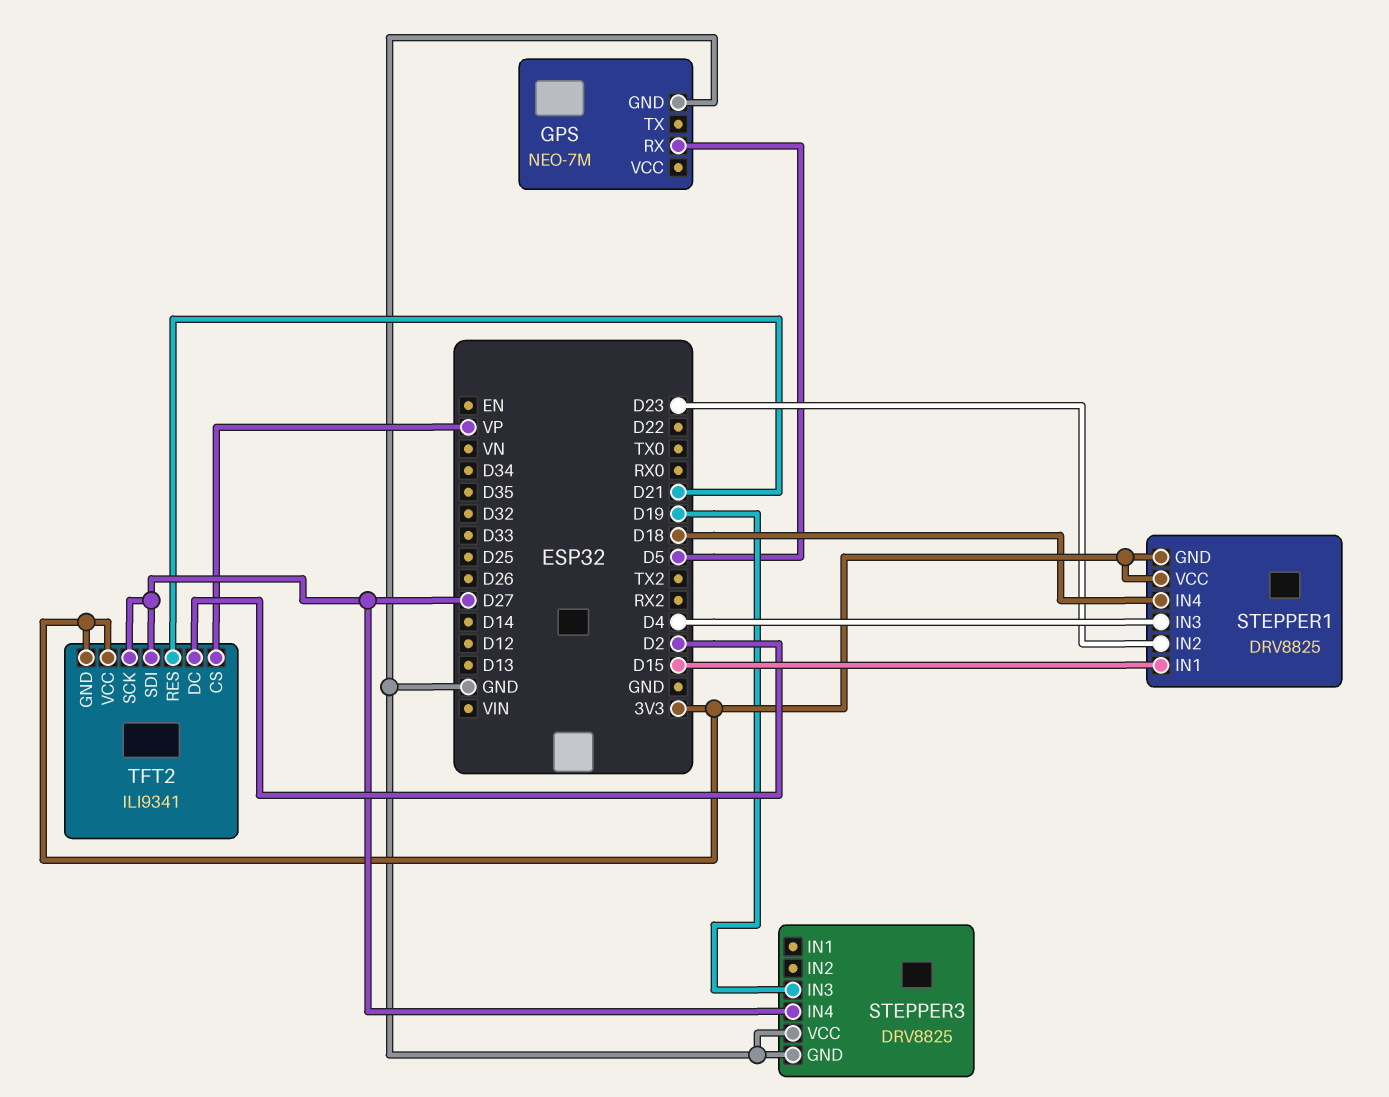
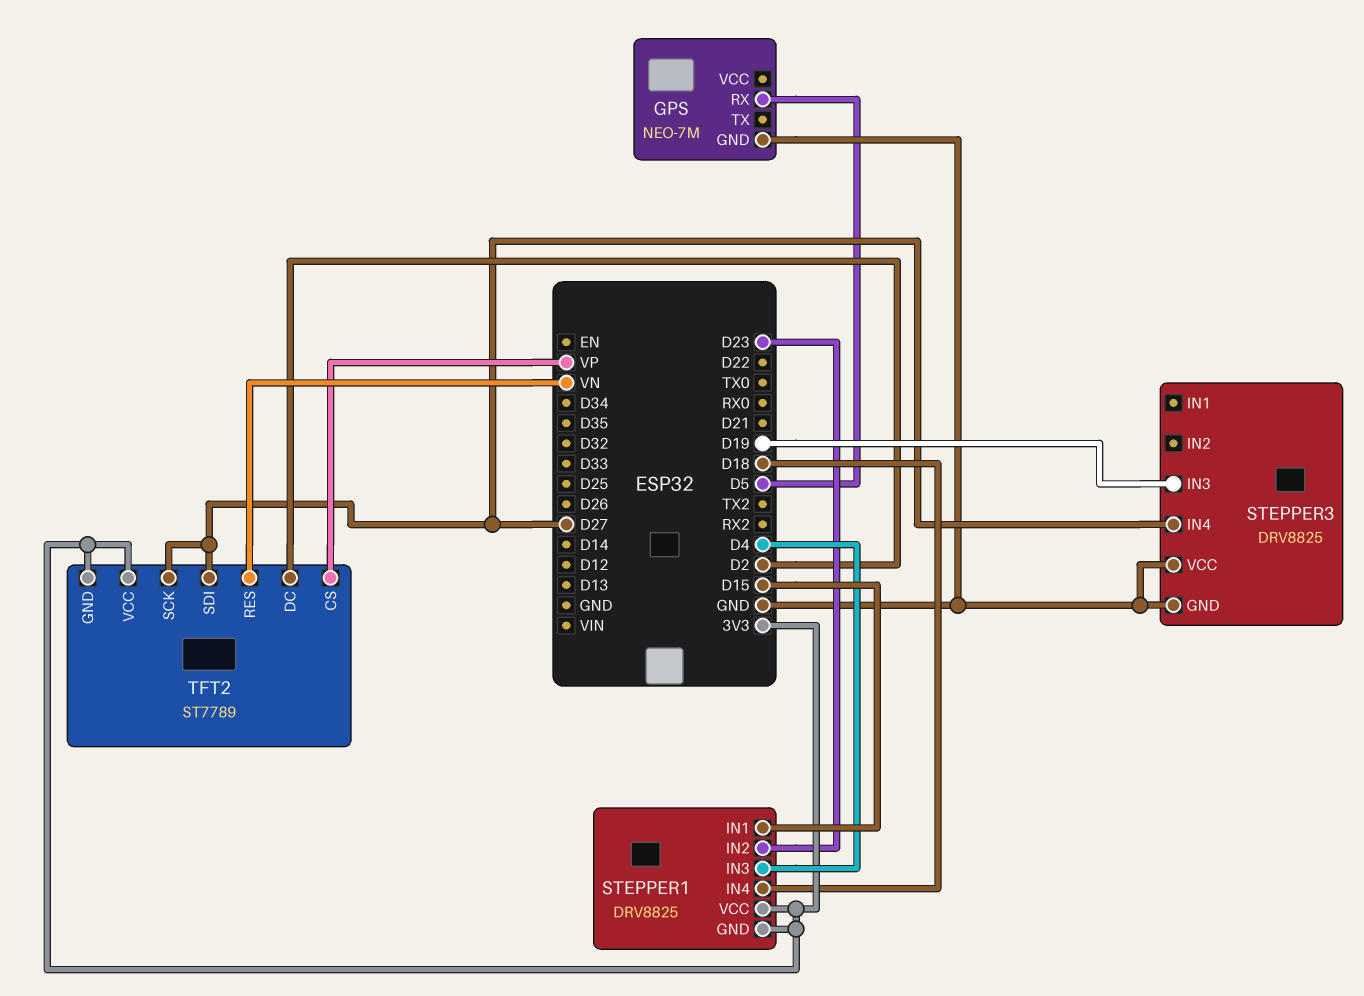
TFT2: ILI9341 -> ST7789
TFT2 pin RES: D21 -> VN

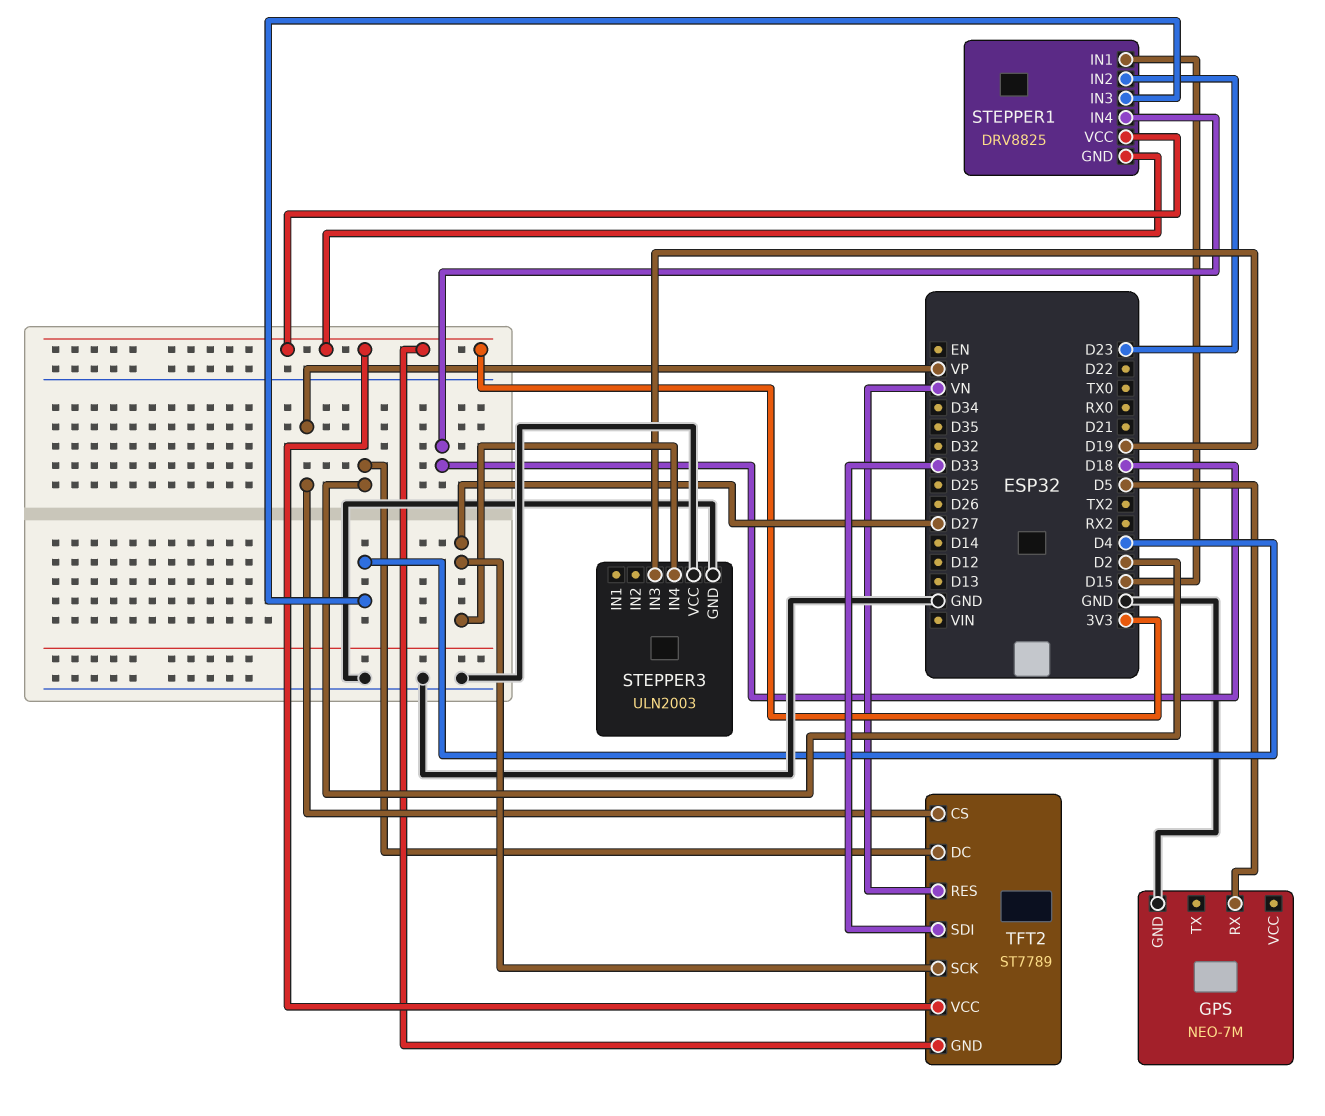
STEPPER3: DRV8825 -> ULN2003
TFT2 pin SDI: D27 -> D33

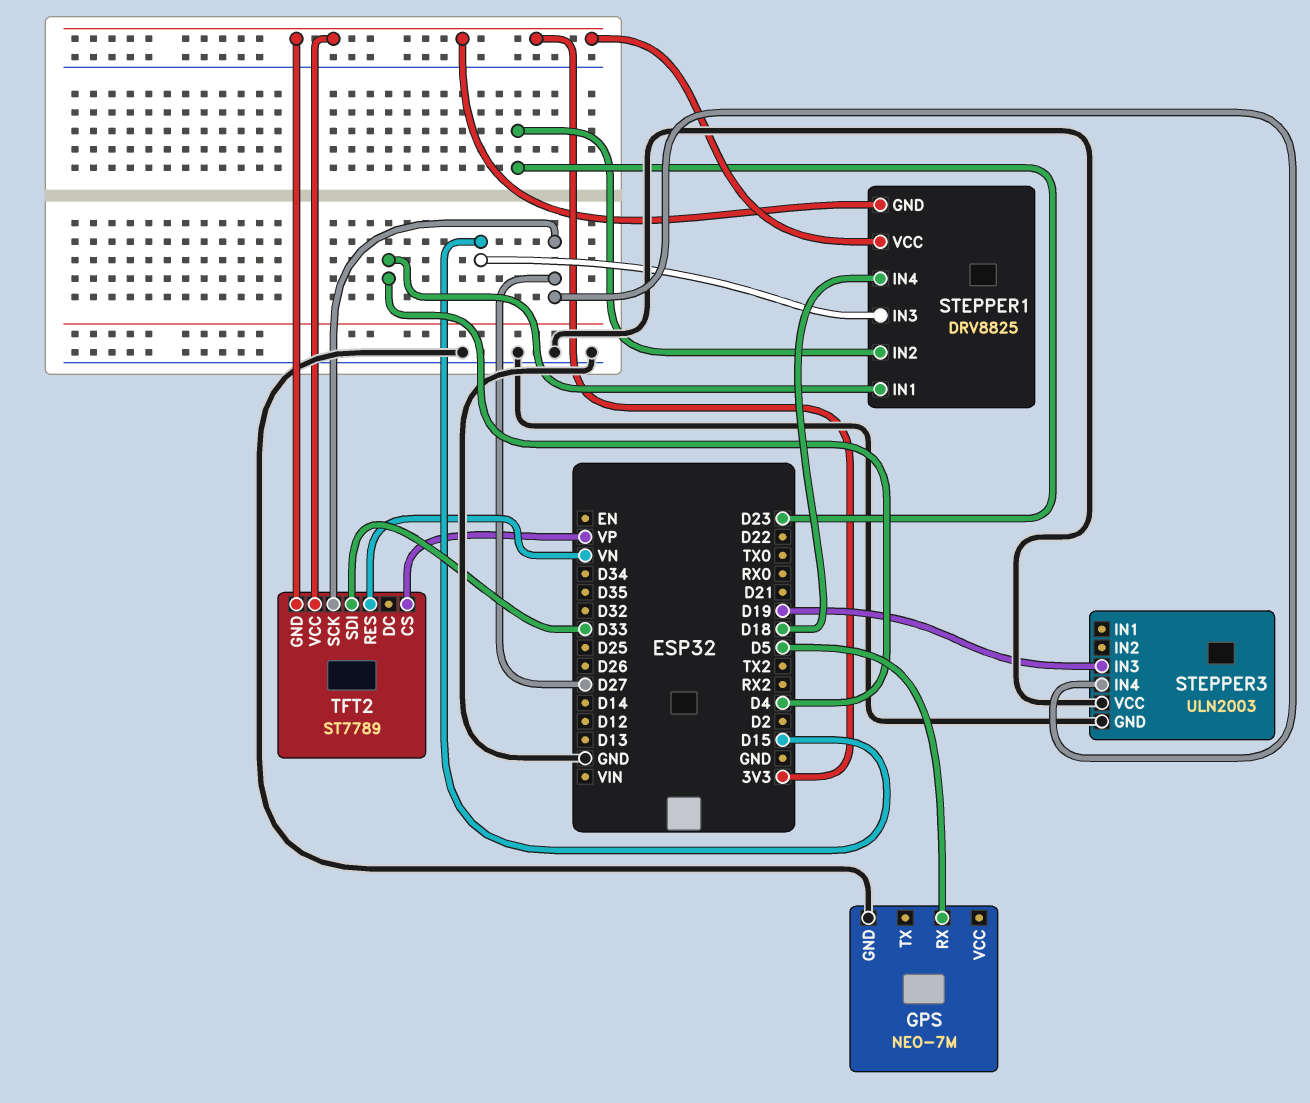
STEPPER1 pin IN1: D15 -> D4
STEPPER1 pin IN3: D4 -> D15
TFT2 pin DC: D2 -> none

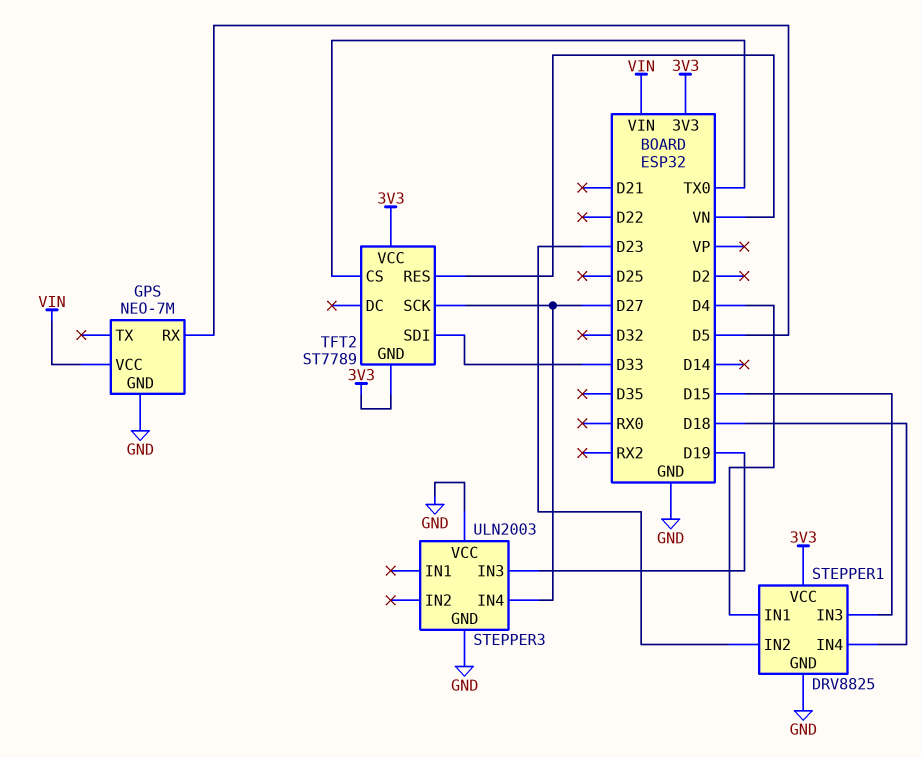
GPS pin VCC: none -> VIN
STEPPER1 pin GND: 3V3 -> GND
TFT2 pin CS: VP -> TX0

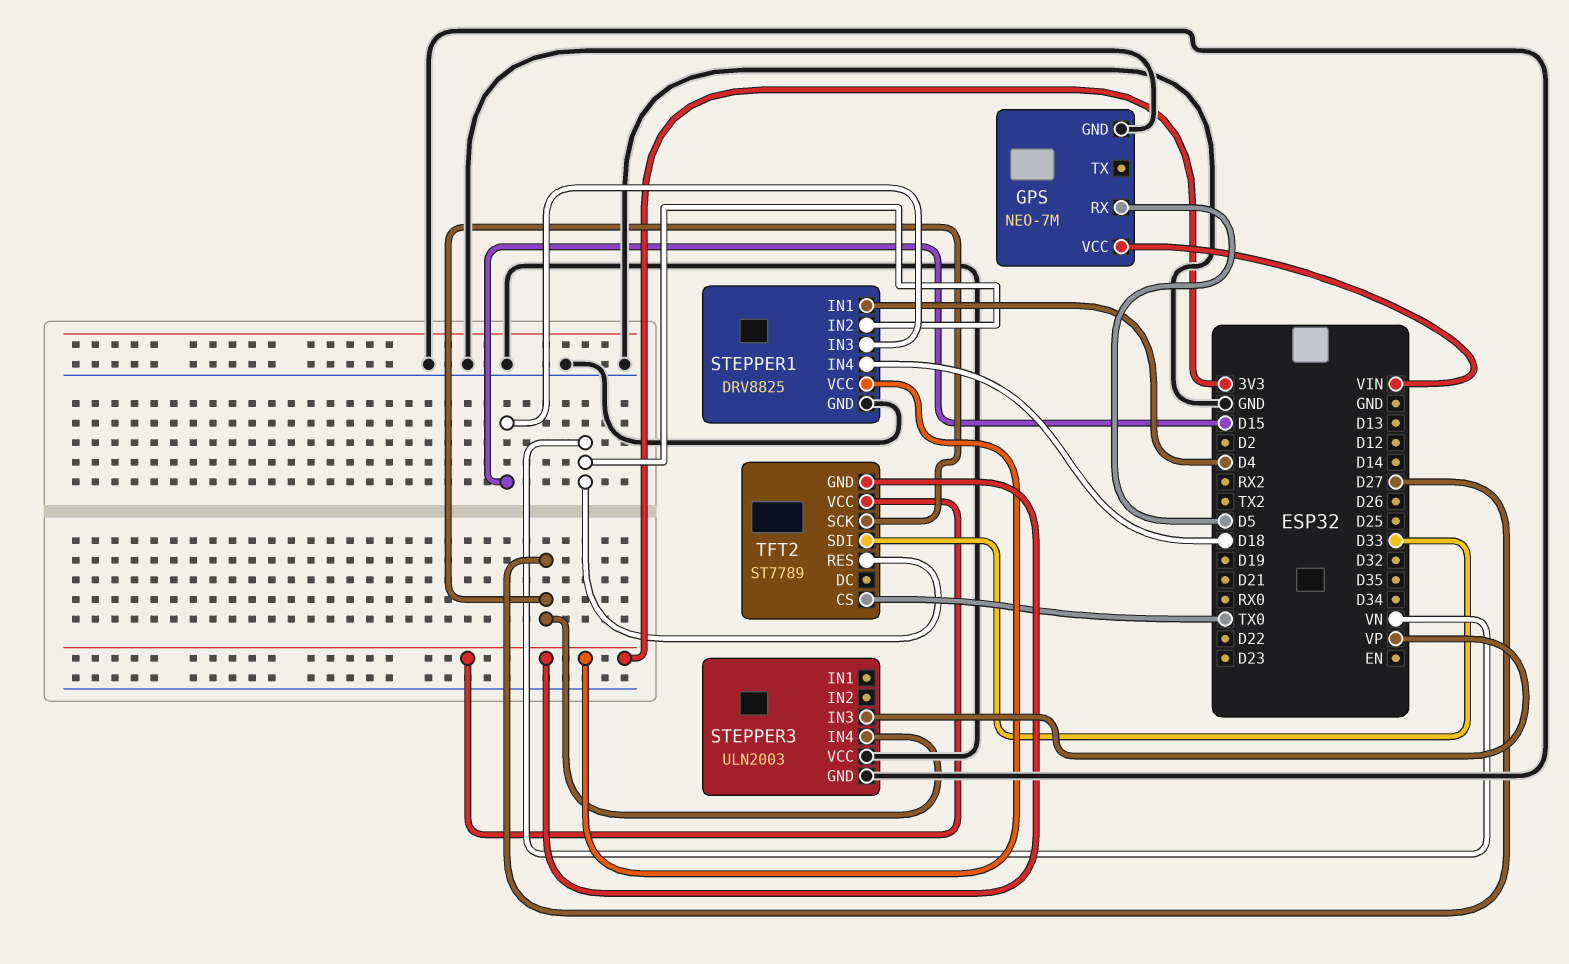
STEPPER1 pin IN2: D23 -> VN
STEPPER3 pin IN3: D19 -> VP

